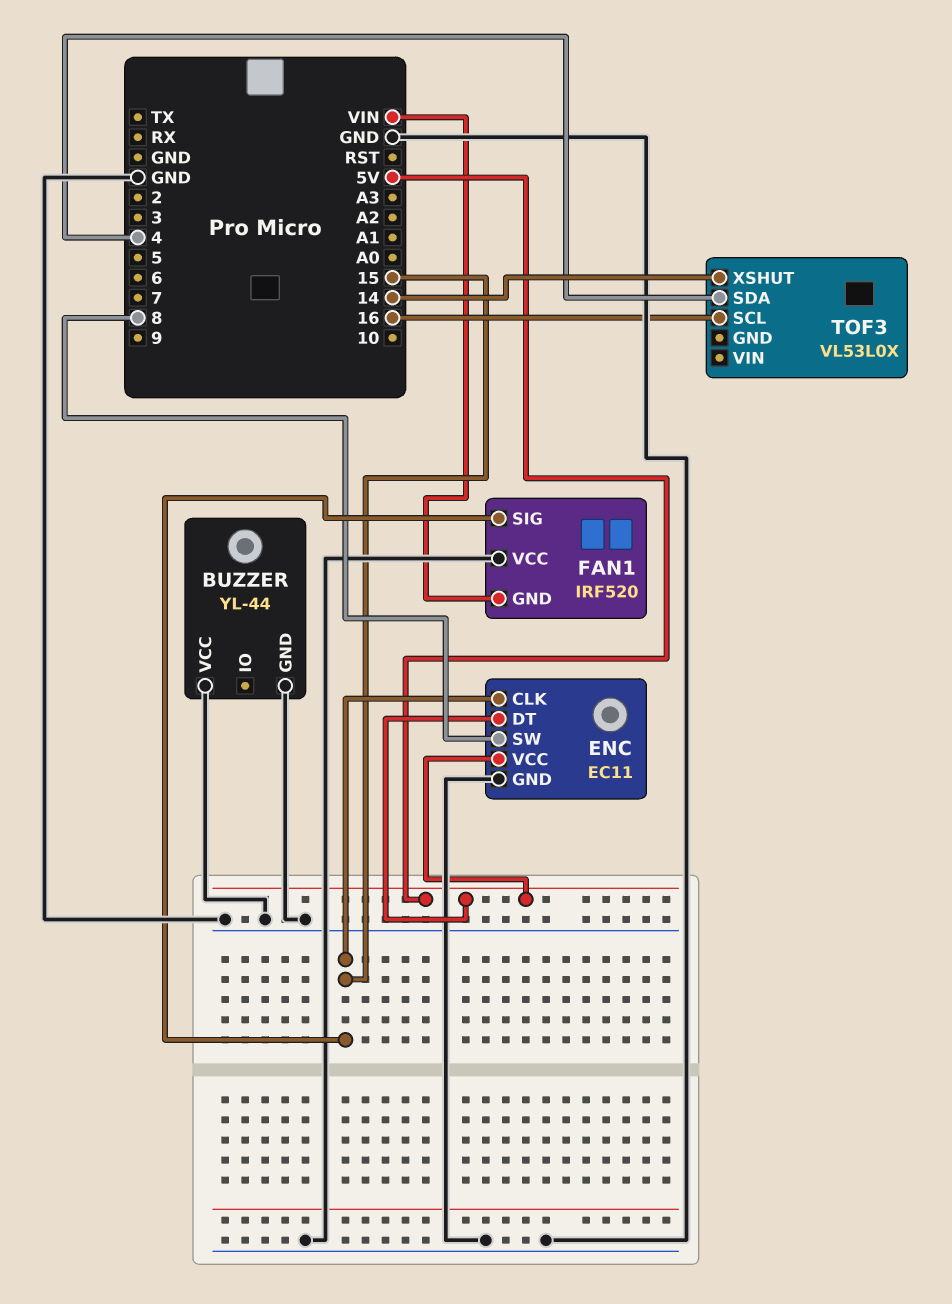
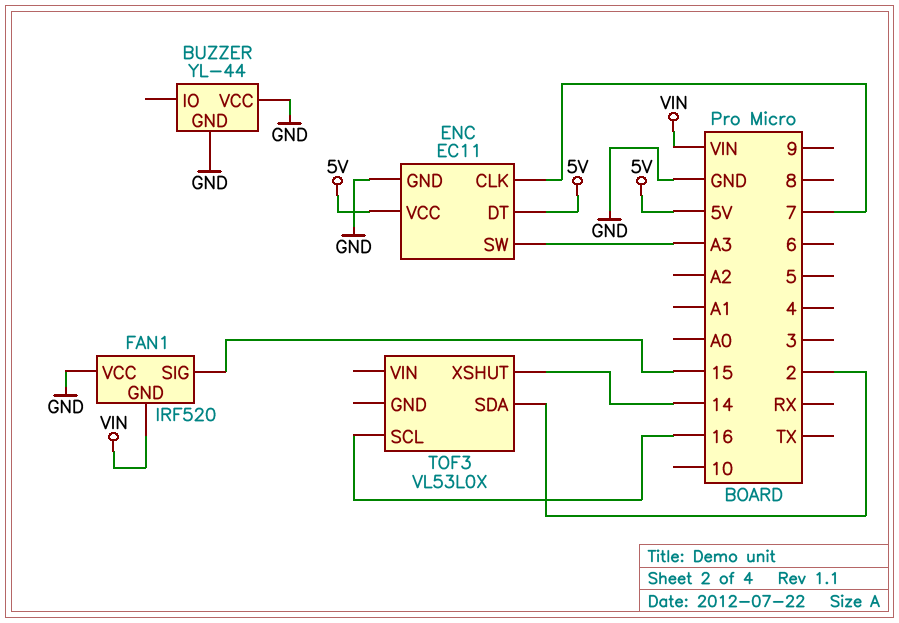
ENC pin CLK: 15 -> 7
ENC pin SW: 8 -> A3
TOF3 pin SDA: 4 -> 2

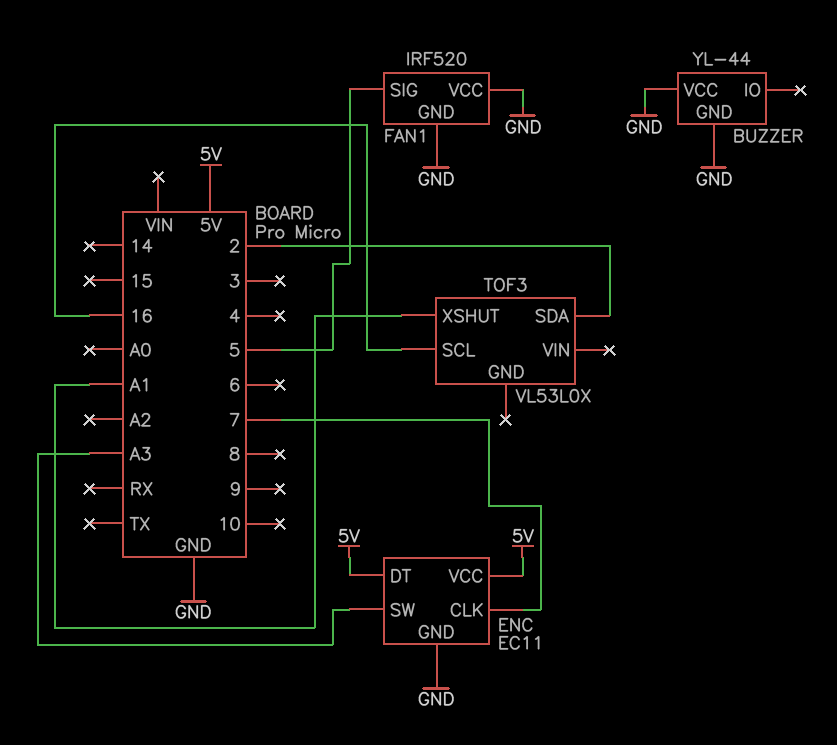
FAN1 pin GND: VIN -> GND
FAN1 pin SIG: 15 -> 5
TOF3 pin XSHUT: 14 -> A1

